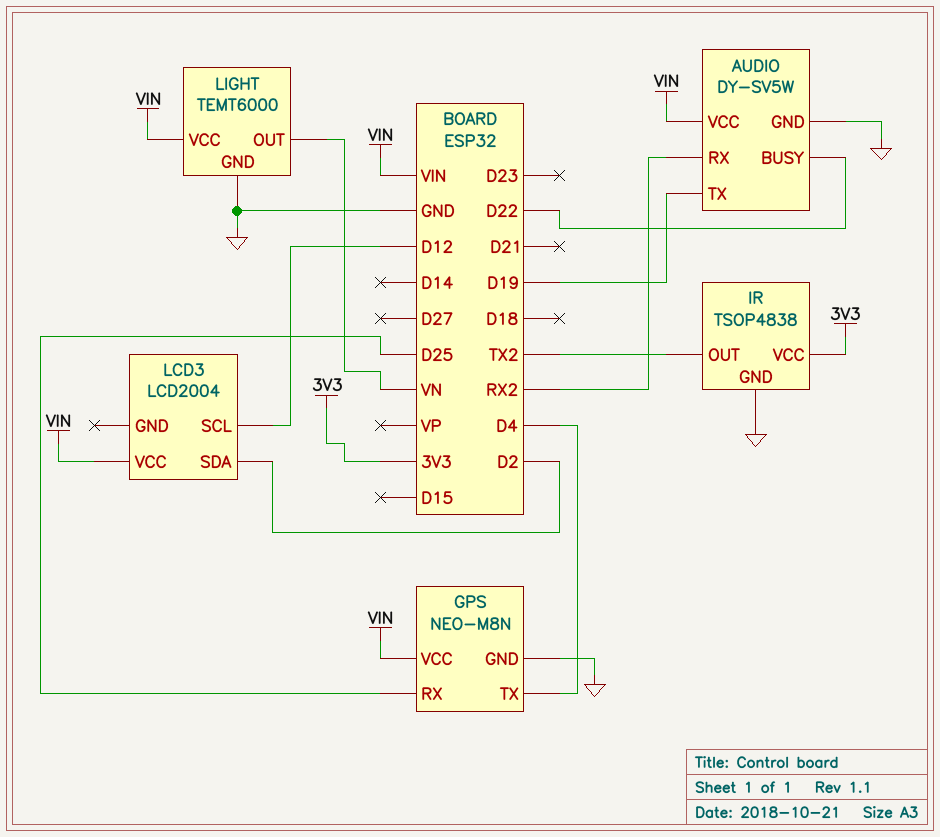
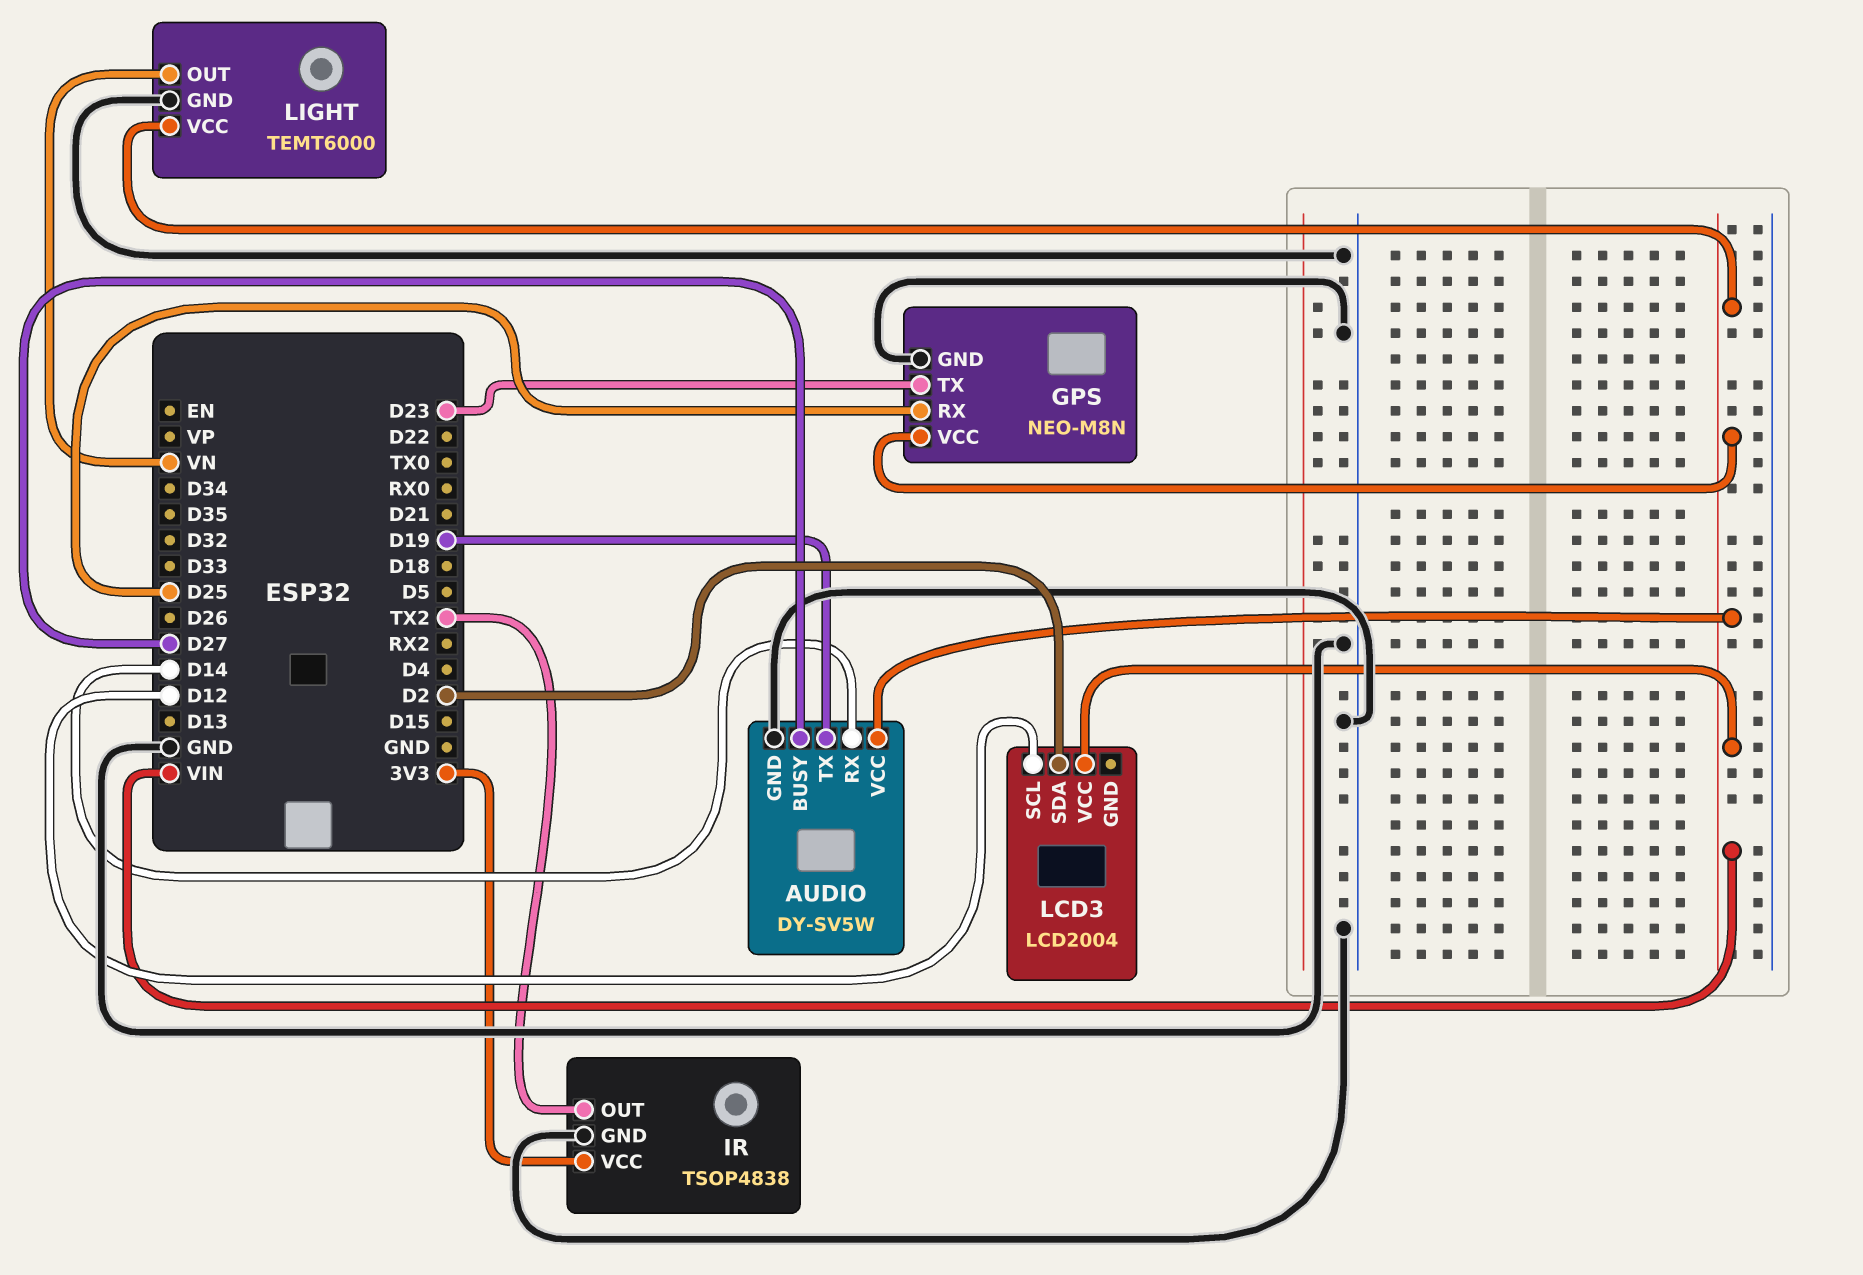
AUDIO pin BUSY: D22 -> D27
AUDIO pin RX: RX2 -> D14
GPS pin TX: D4 -> D23

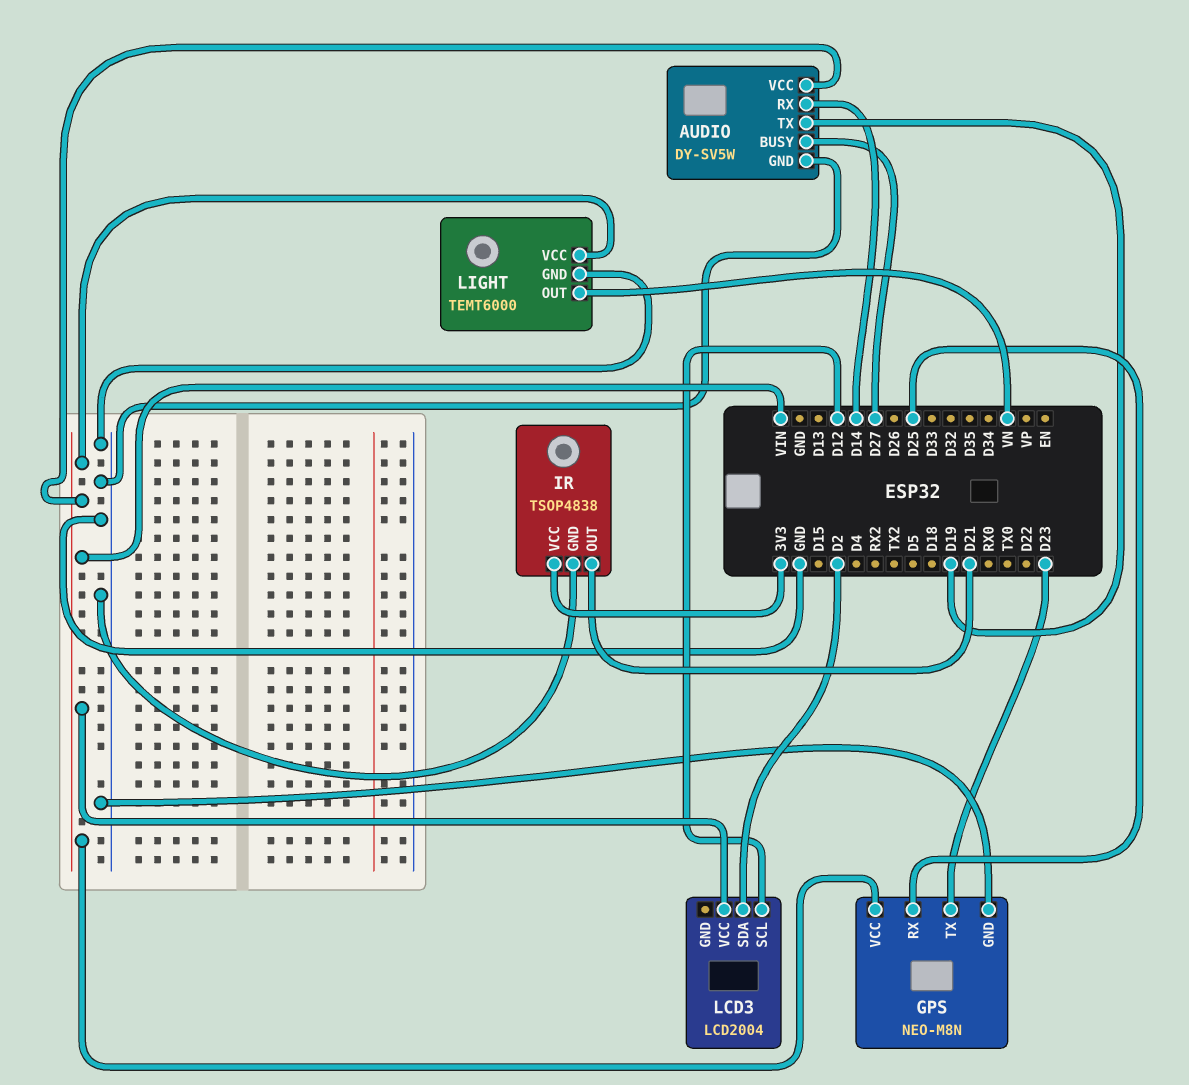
IR pin OUT: TX2 -> D21

